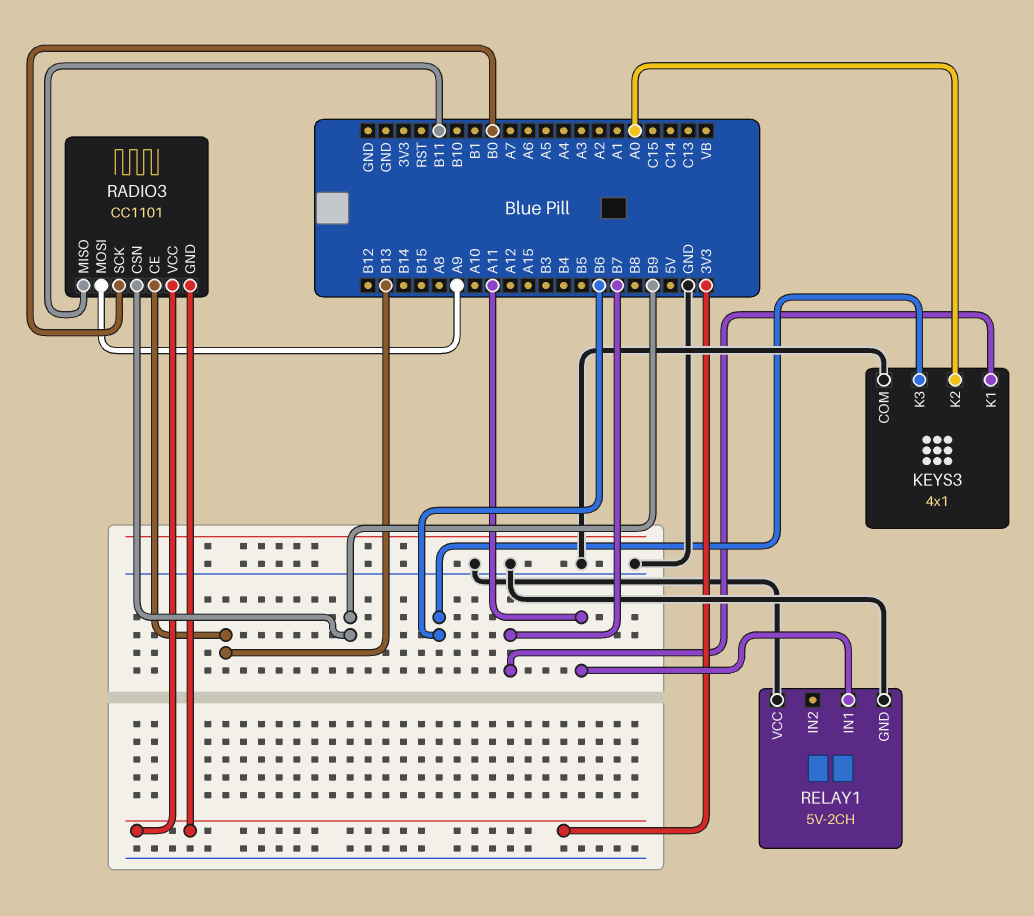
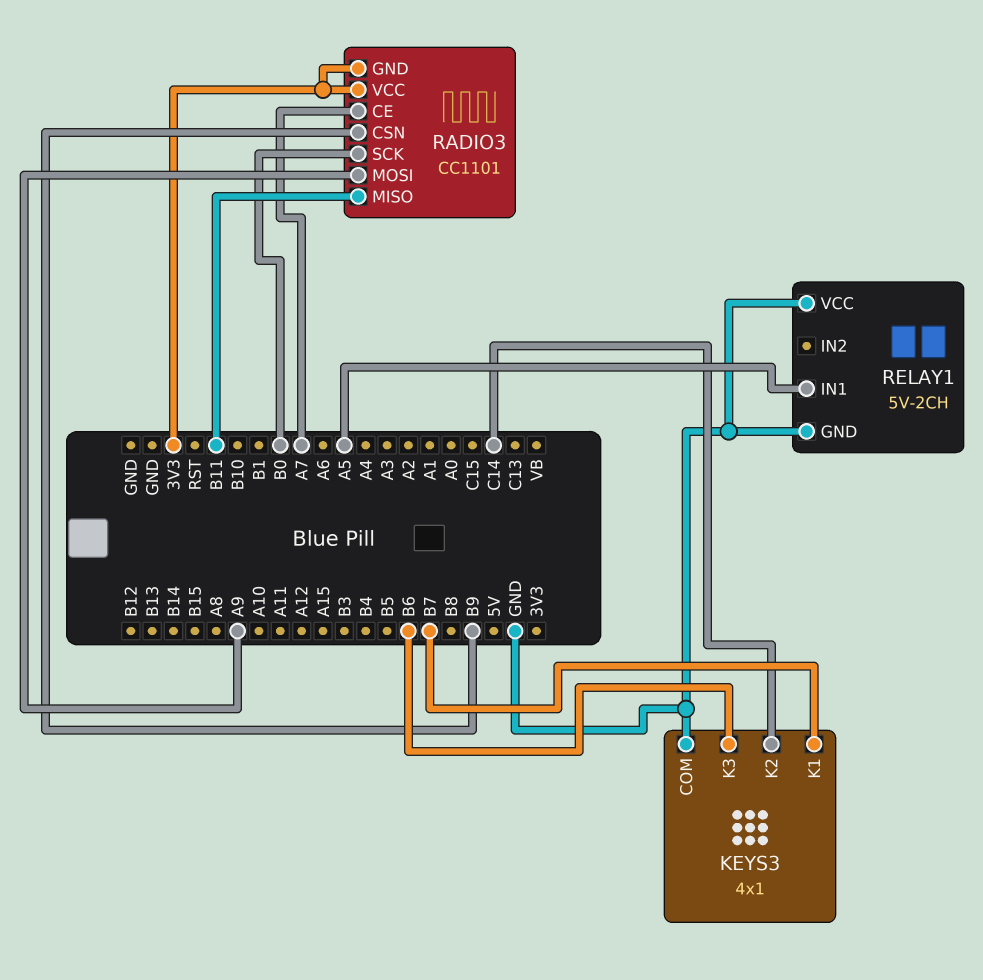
KEYS3 pin K2: A0 -> C14
RADIO3 pin CE: B13 -> A7
RELAY1 pin IN1: A11 -> A5

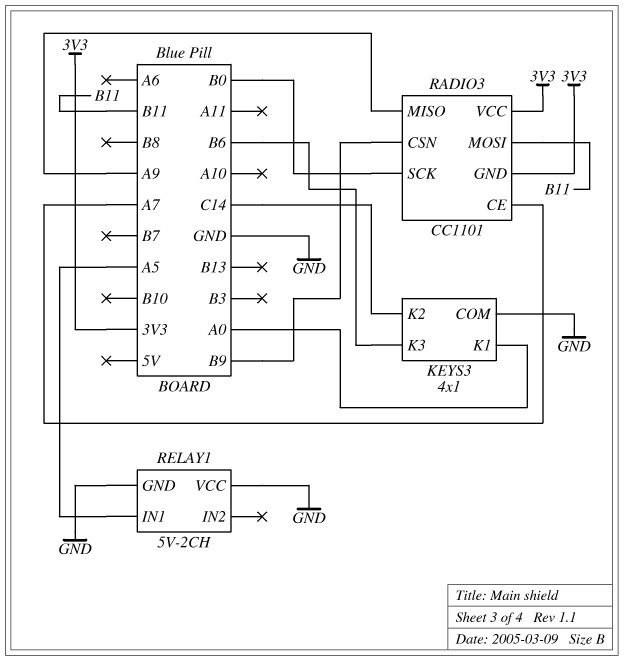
KEYS3 pin K1: B7 -> A0
RADIO3 pin MISO: B11 -> A9
RADIO3 pin MOSI: A9 -> B11

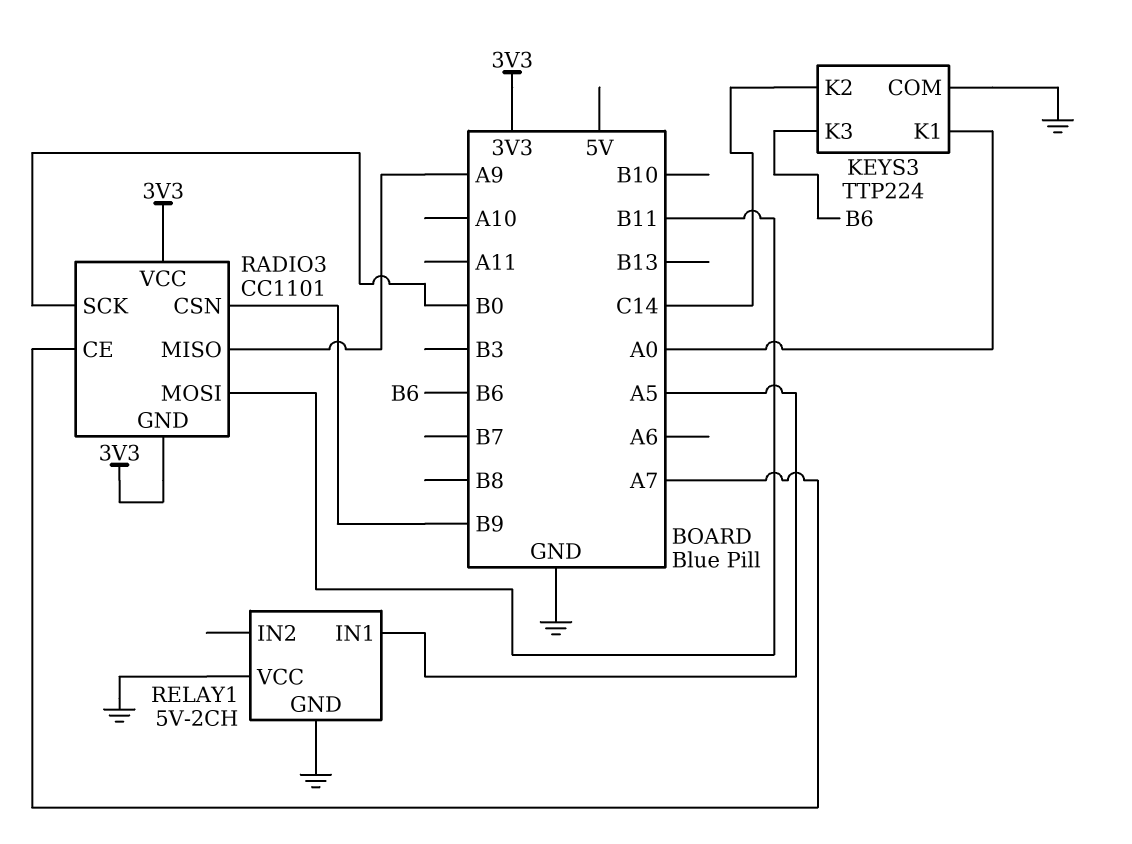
KEYS3: 4x1 -> TTP224

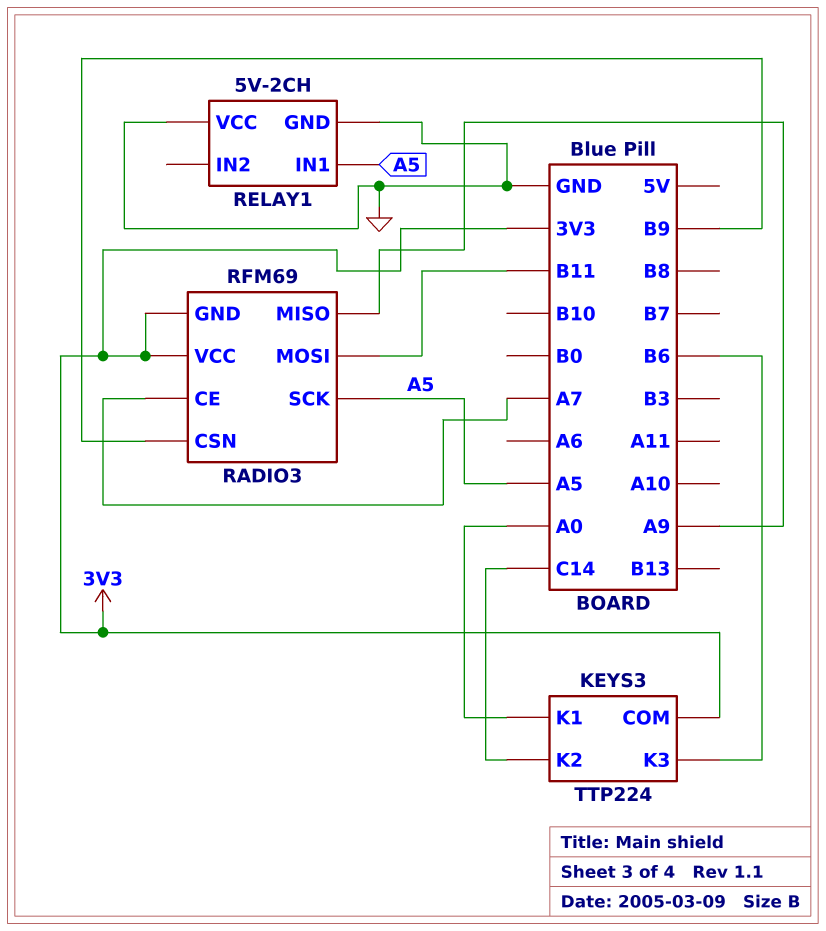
KEYS3 pin COM: GND -> 3V3
RADIO3: CC1101 -> RFM69
RADIO3 pin SCK: B0 -> A5

